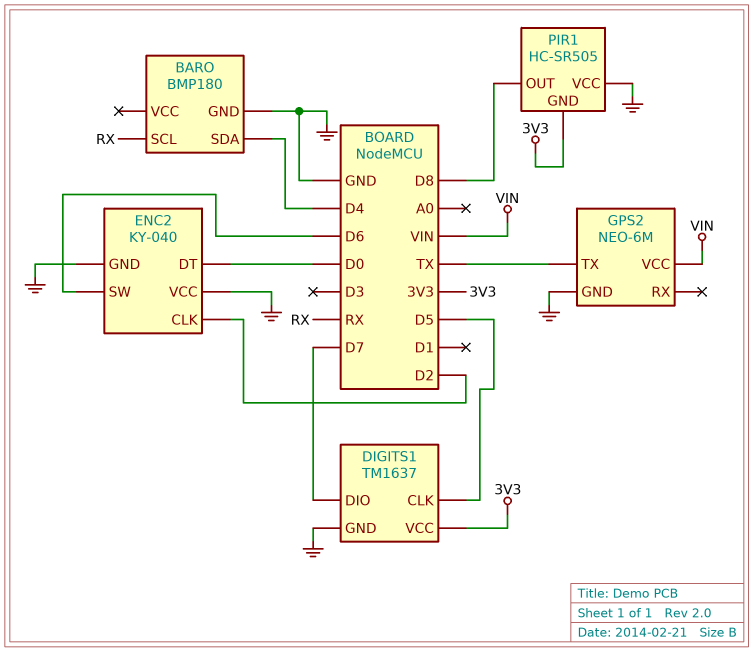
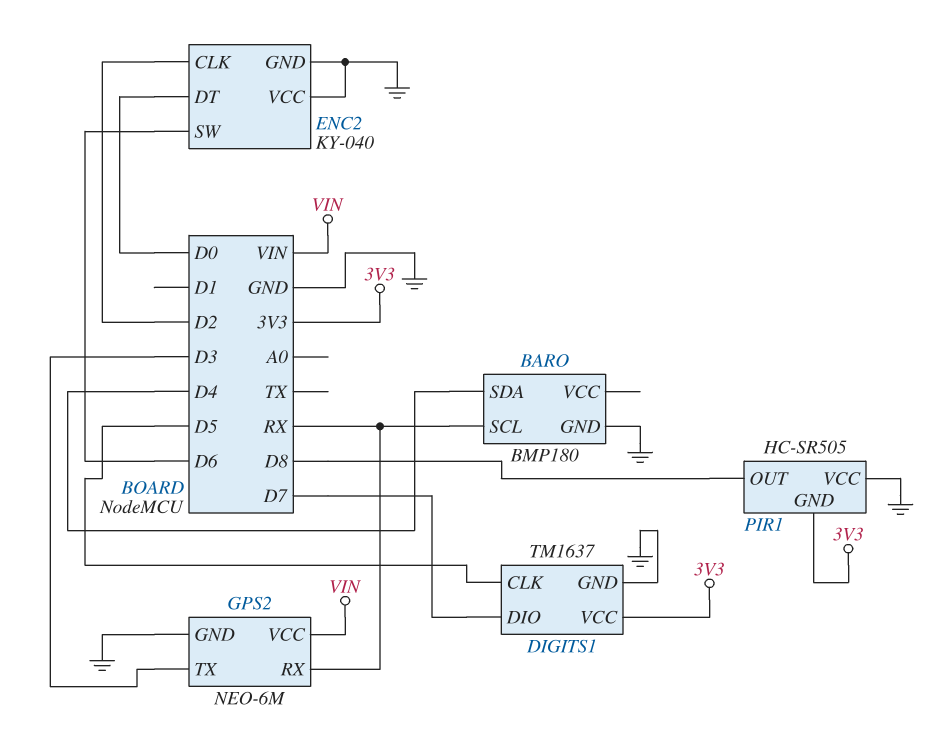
GPS2 pin RX: none -> RX
GPS2 pin TX: TX -> D3

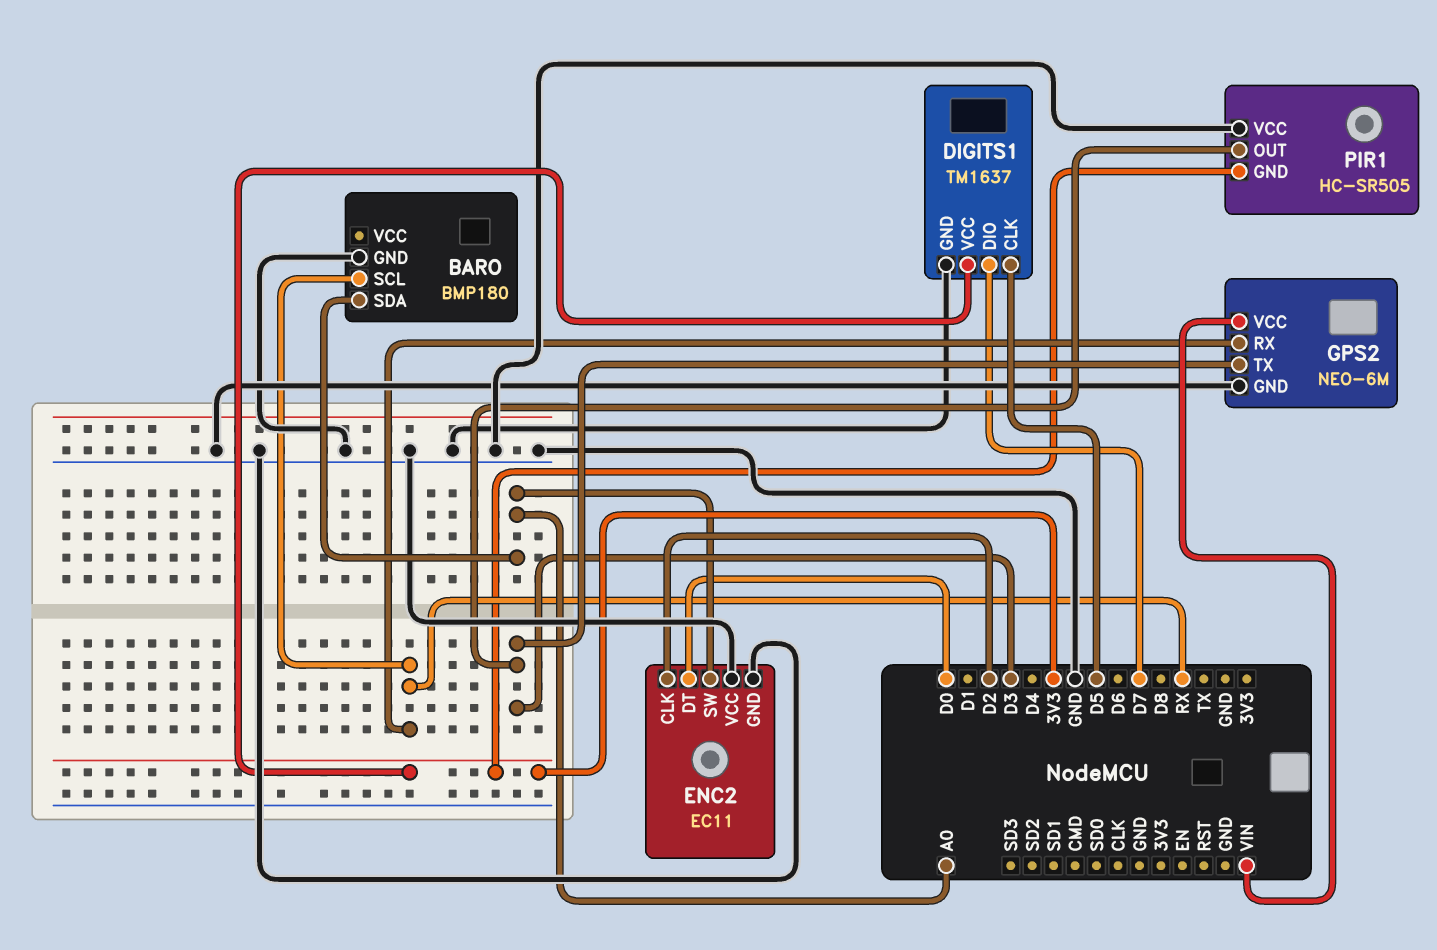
BARO pin SDA: D4 -> A0
ENC2: KY-040 -> EC11
ENC2 pin SW: D6 -> A0
PIR1 pin OUT: D8 -> D3

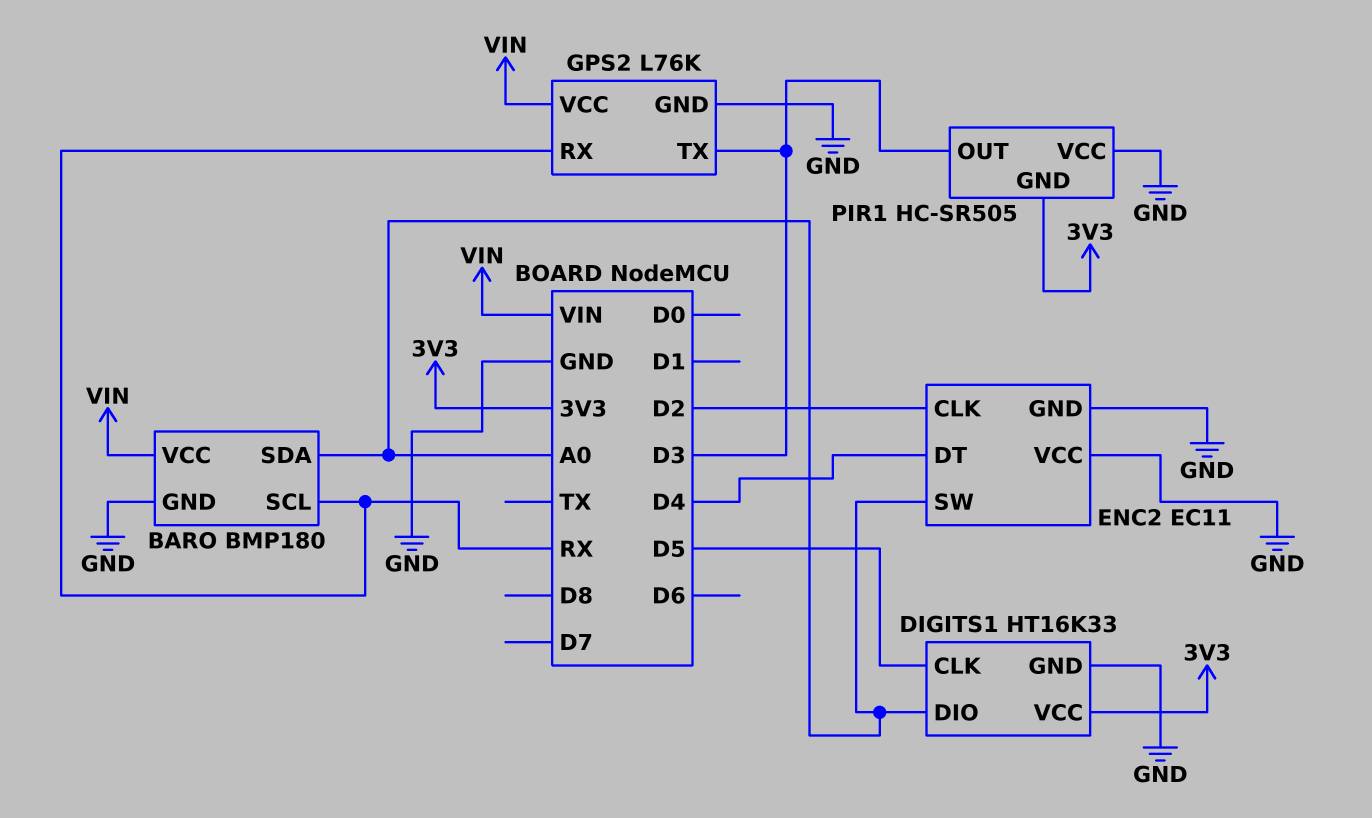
BARO pin VCC: none -> VIN
DIGITS1: TM1637 -> HT16K33
DIGITS1 pin DIO: D7 -> A0
ENC2 pin DT: D0 -> D4
GPS2: NEO-6M -> L76K

